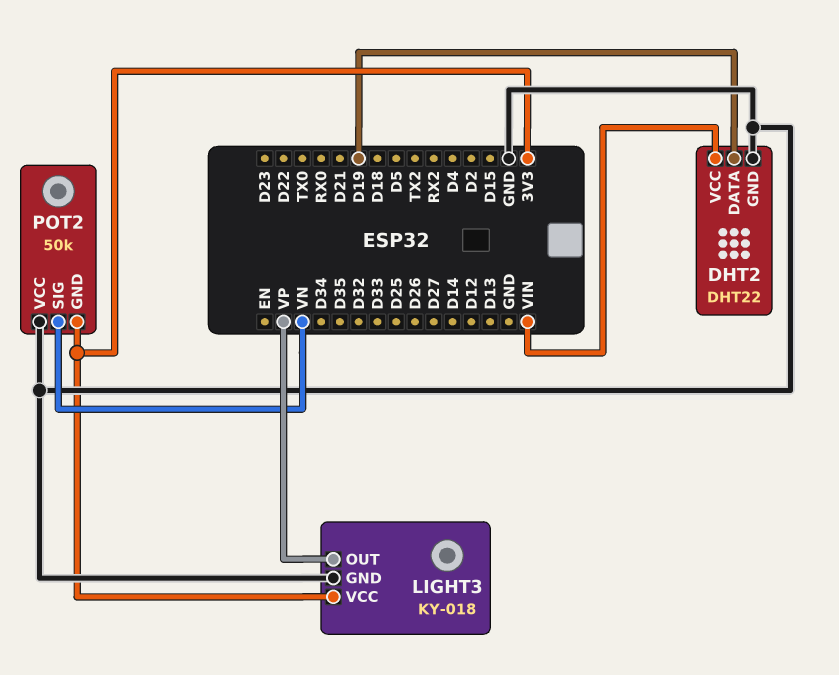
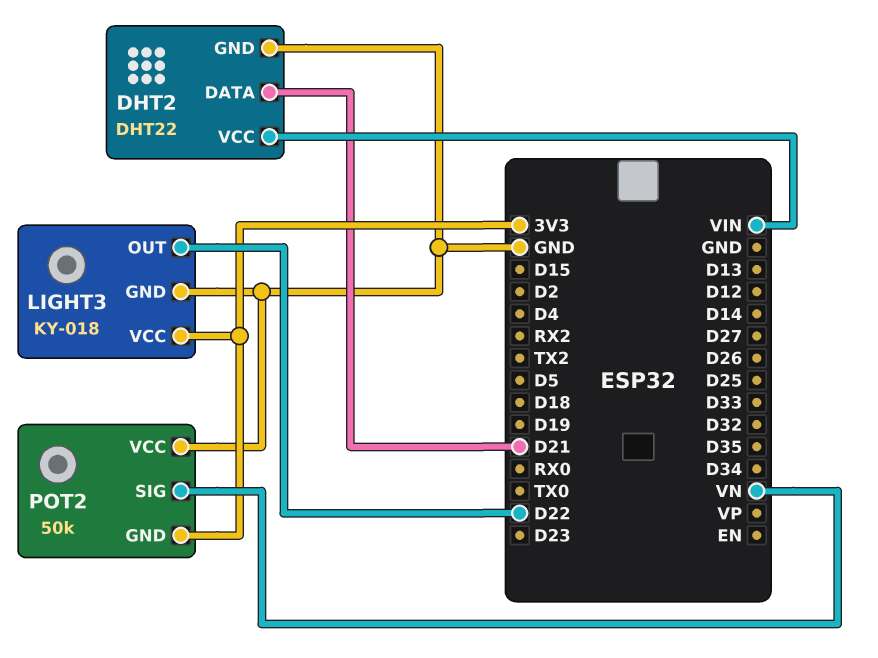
DHT2 pin DATA: D19 -> D21
LIGHT3 pin OUT: VP -> D22

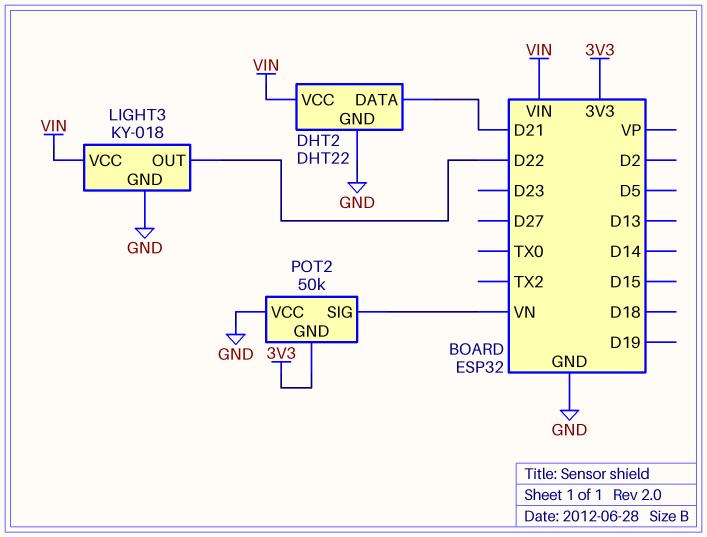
LIGHT3 pin VCC: 3V3 -> VIN

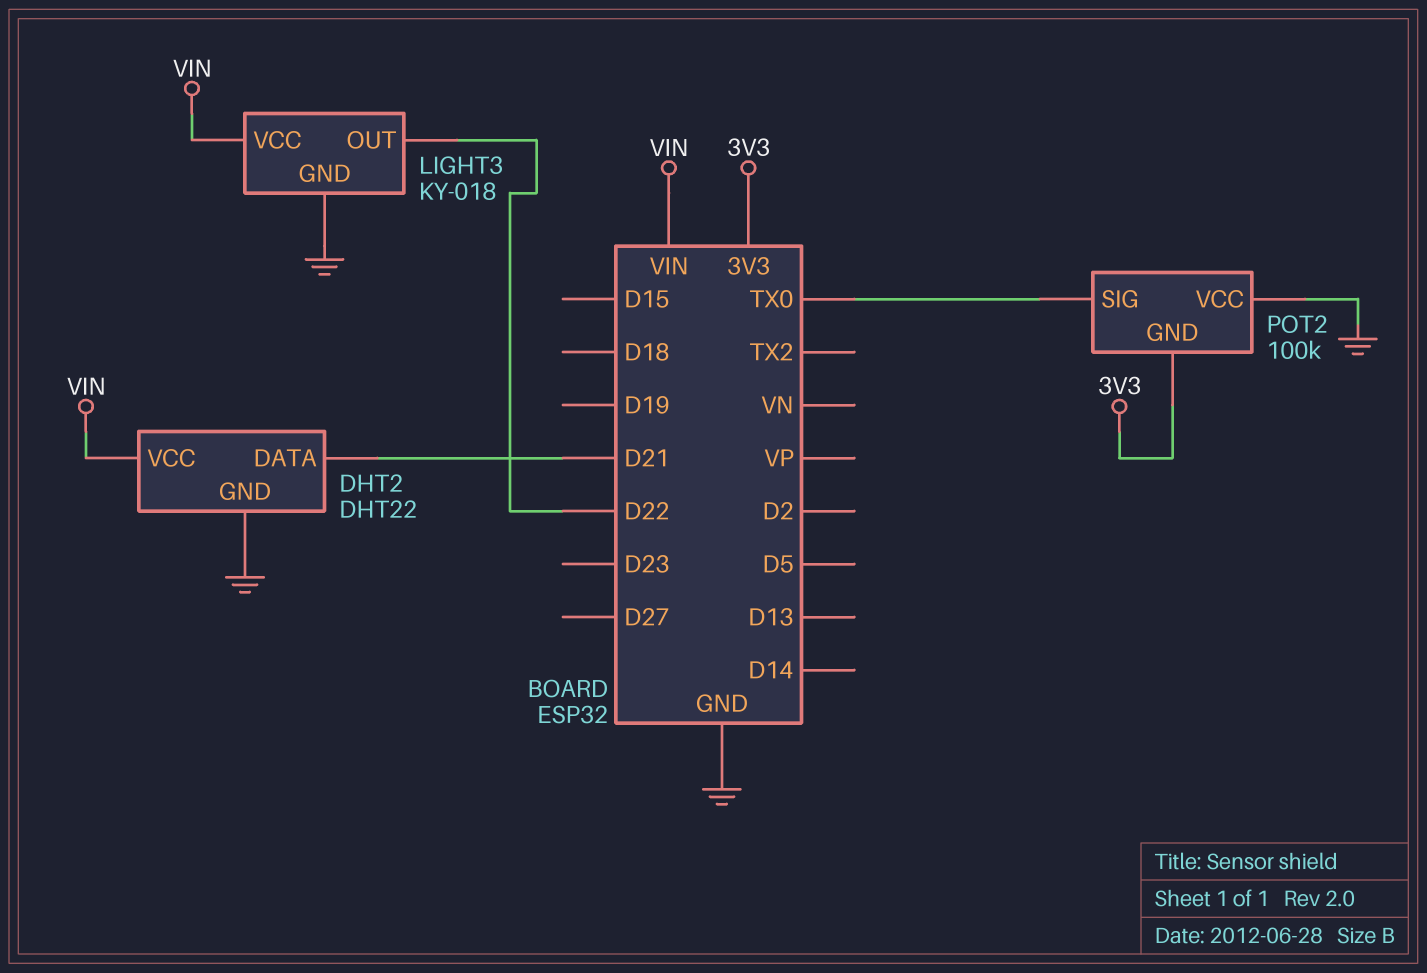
POT2: 50k -> 100k
POT2 pin SIG: VN -> TX0

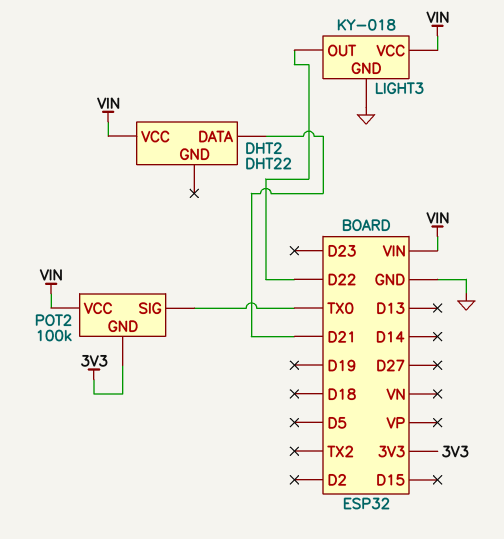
DHT2 pin GND: GND -> none
POT2 pin VCC: GND -> VIN

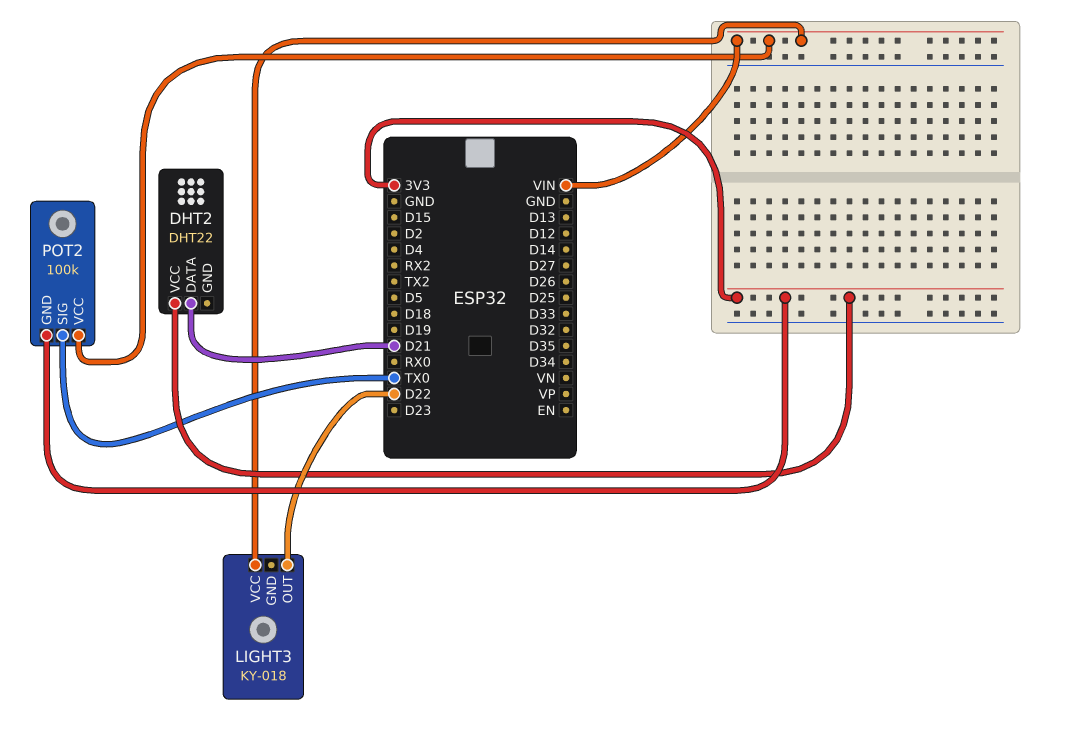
DHT2 pin VCC: VIN -> 3V3
LIGHT3 pin GND: GND -> none

